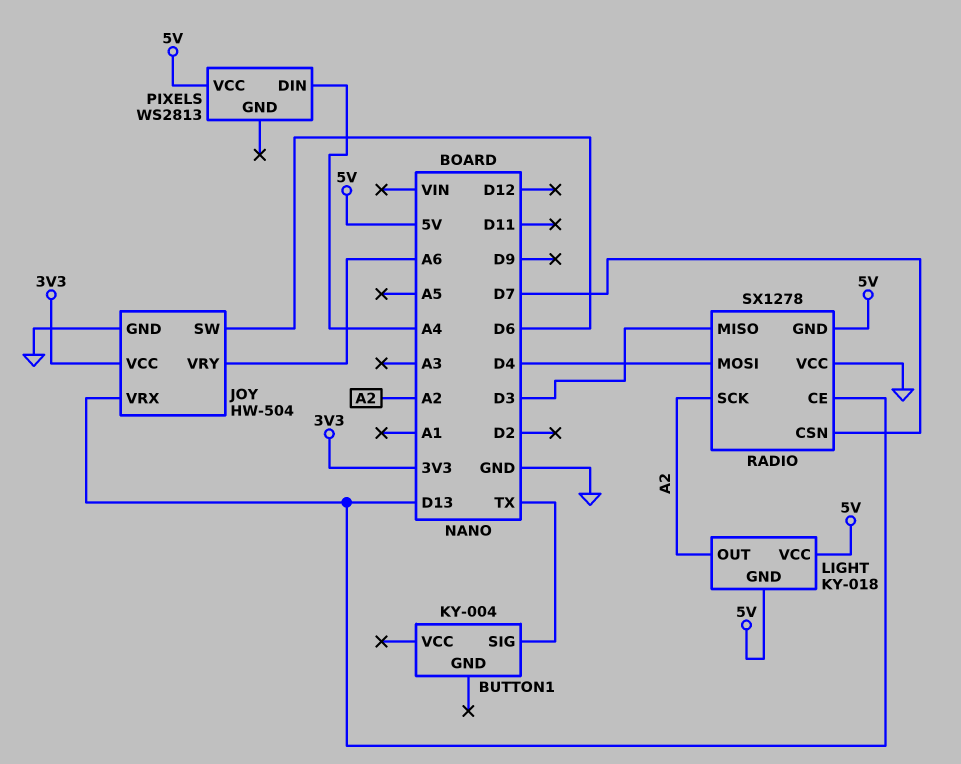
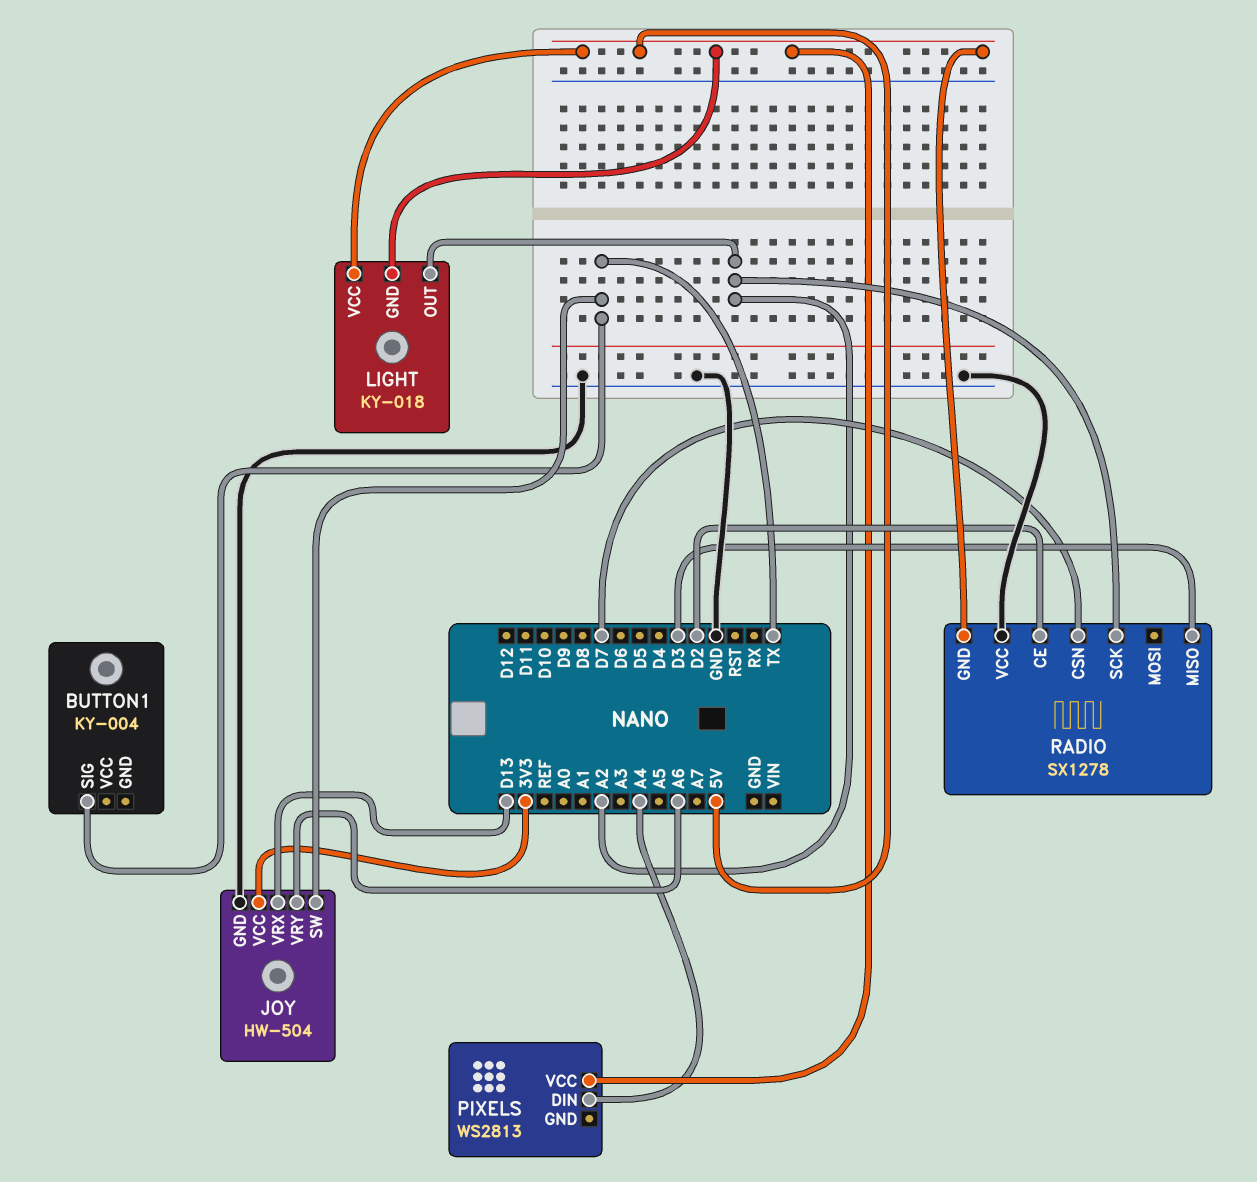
JOY pin SW: D6 -> TX
RADIO pin CE: D13 -> D2
RADIO pin MOSI: D4 -> none

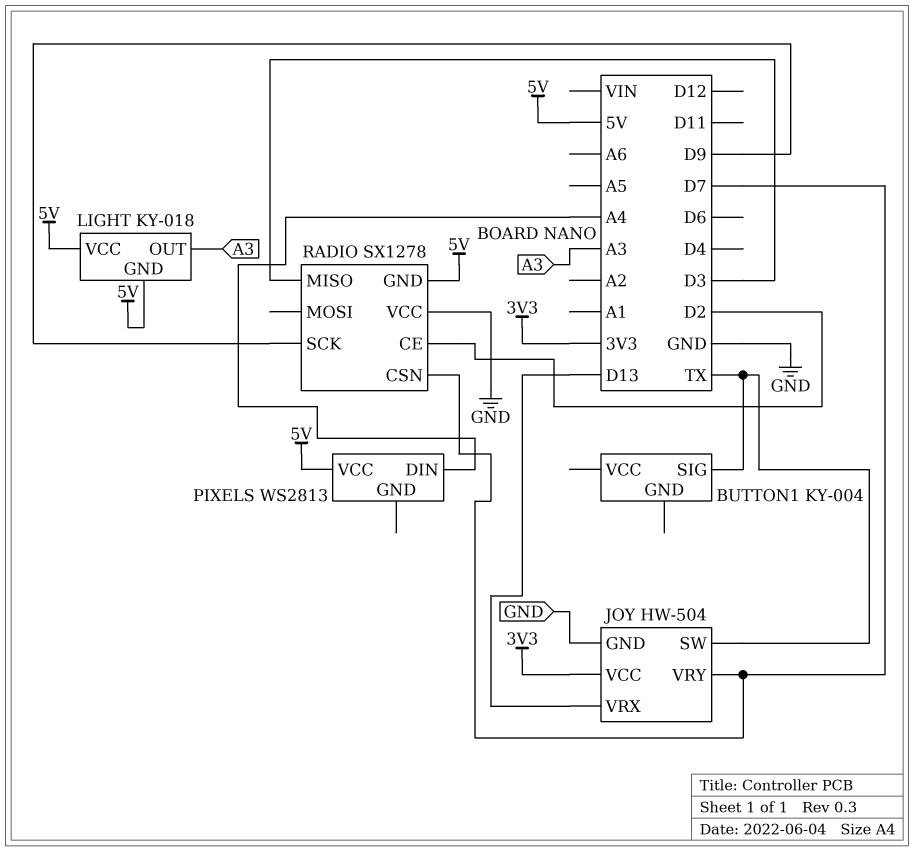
JOY pin VRY: A6 -> D7
LIGHT pin OUT: A2 -> A3
RADIO pin SCK: A2 -> D9

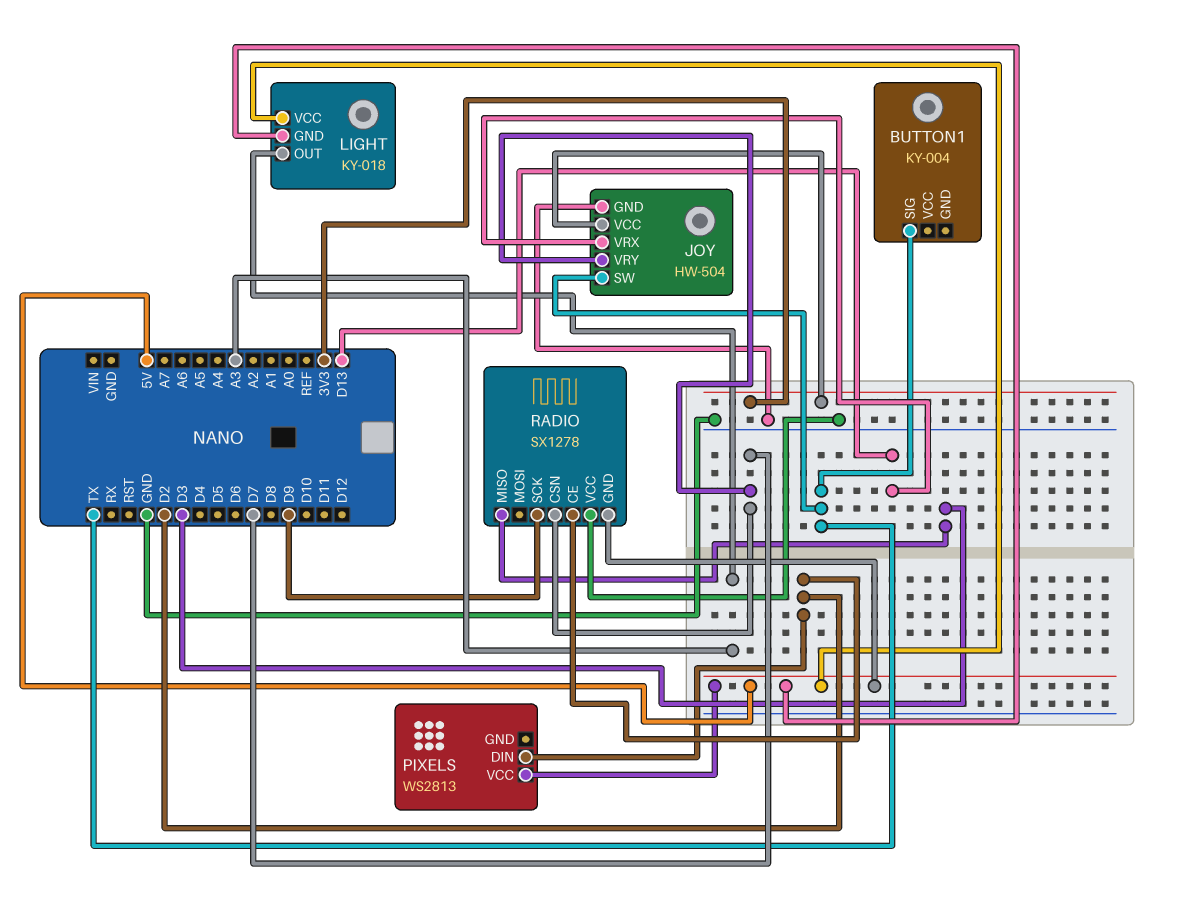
PIXELS pin DIN: A4 -> D2

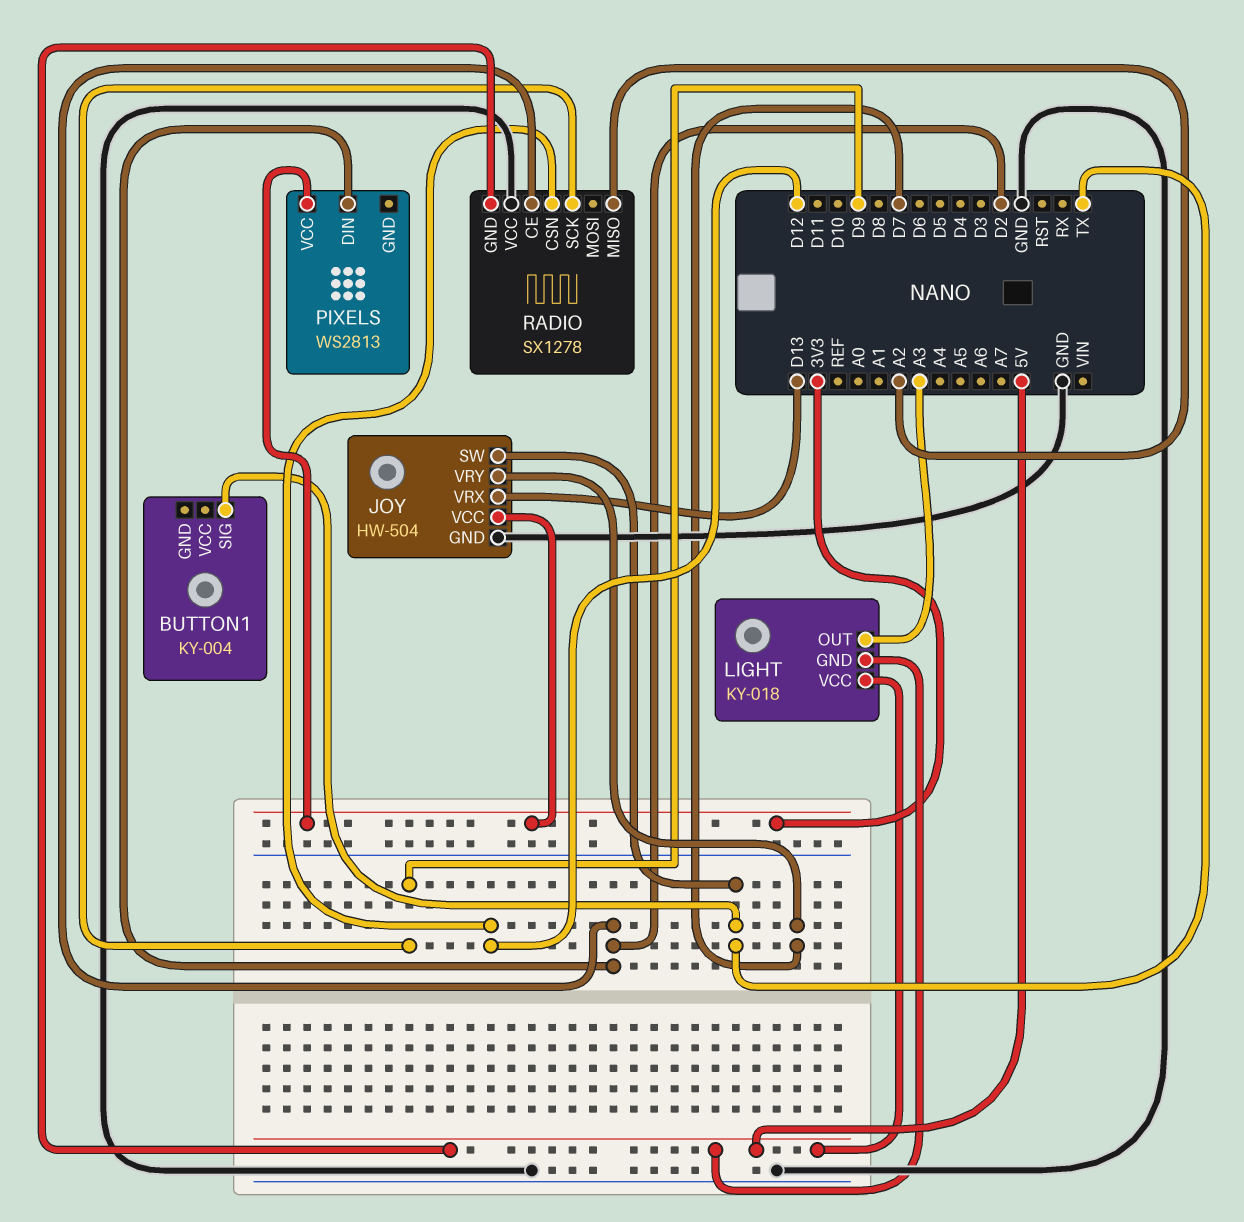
PIXELS pin VCC: 5V -> 3V3
RADIO pin CSN: D7 -> D12
RADIO pin MISO: D3 -> A2

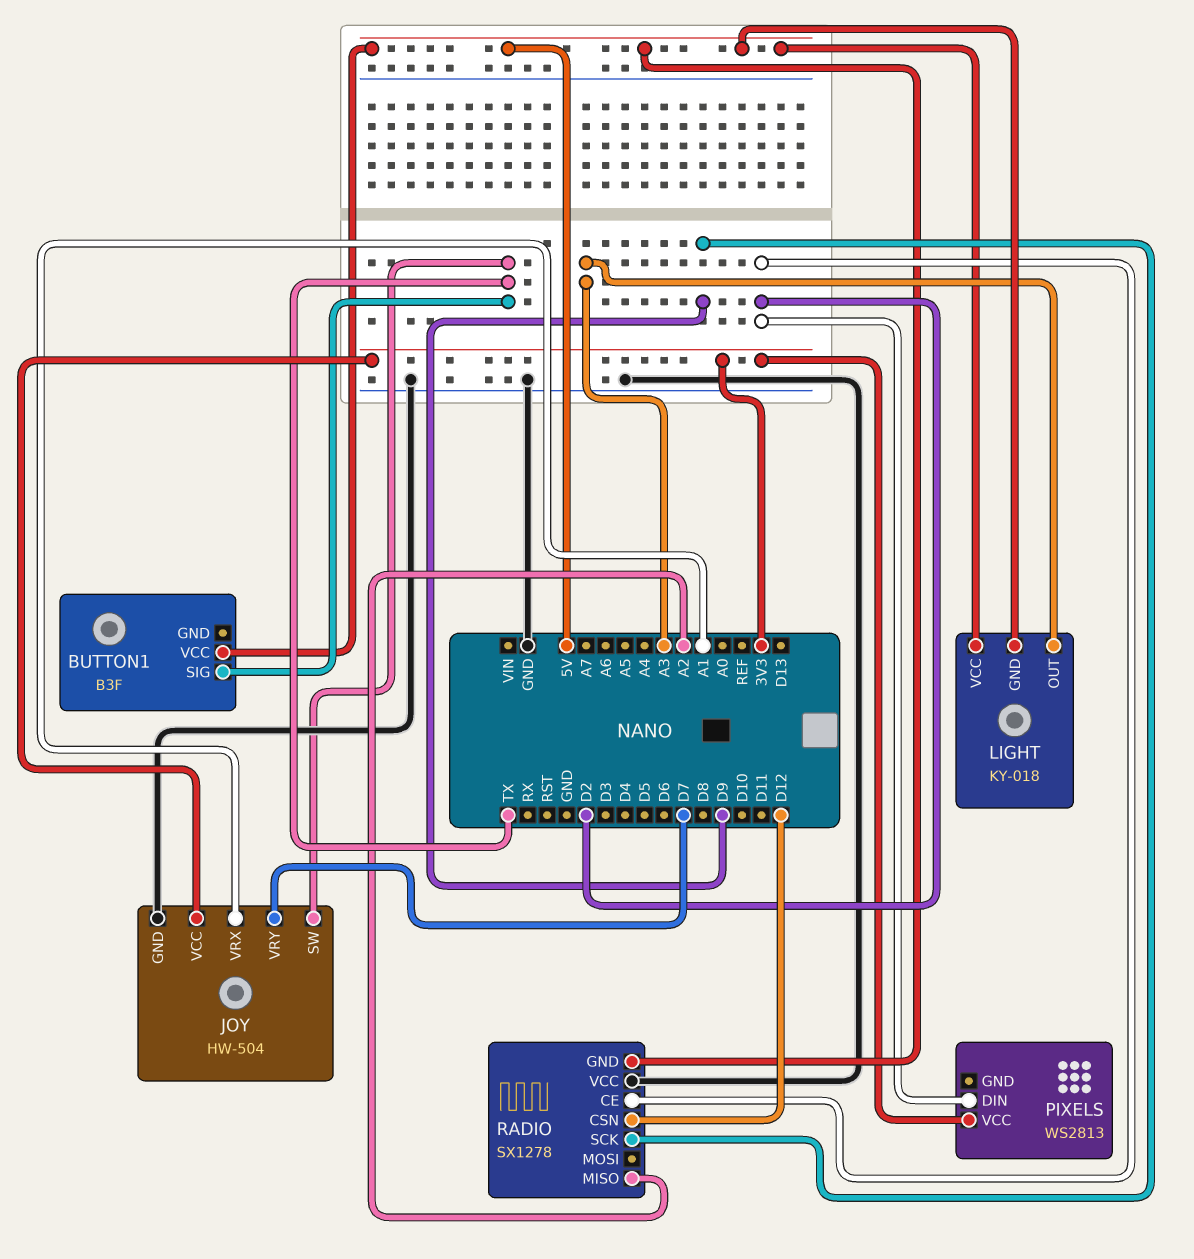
BUTTON1: KY-004 -> B3F
BUTTON1 pin VCC: none -> 5V
JOY pin VRX: D13 -> A1

